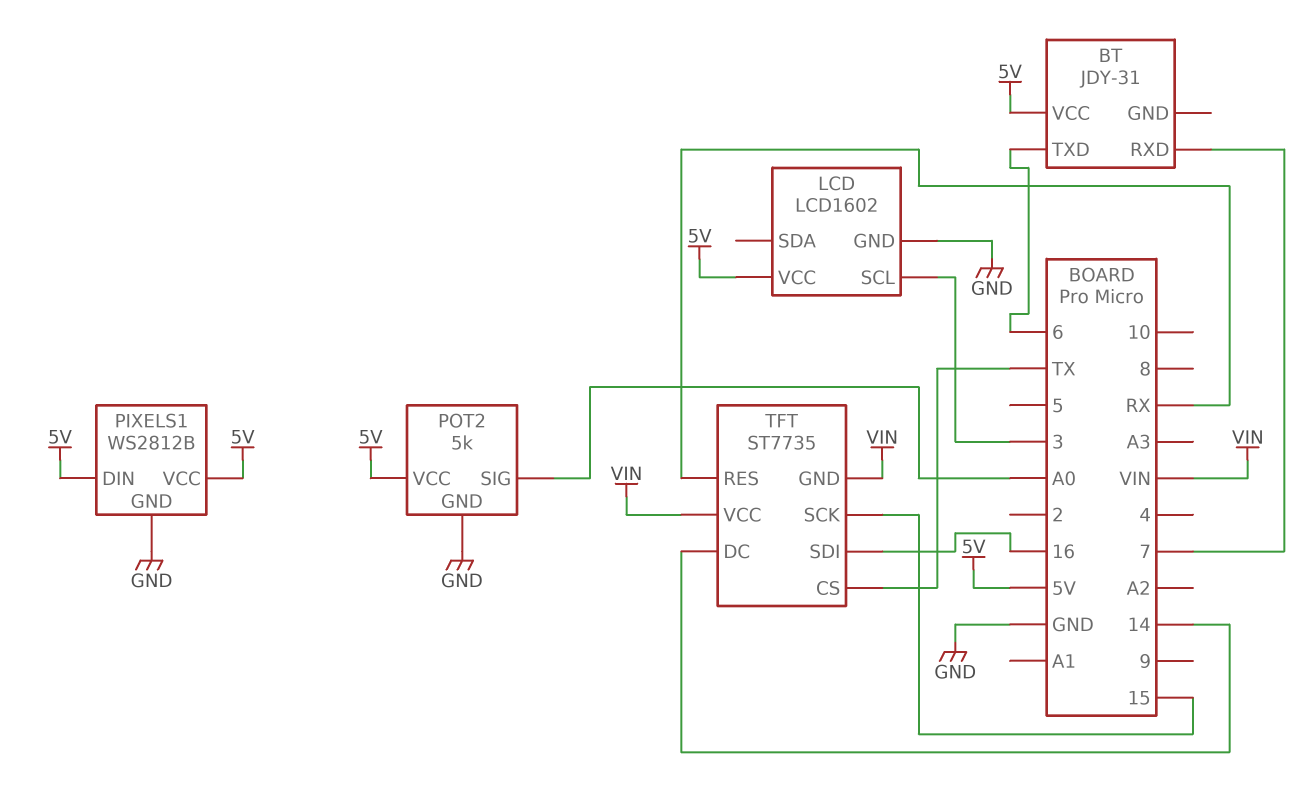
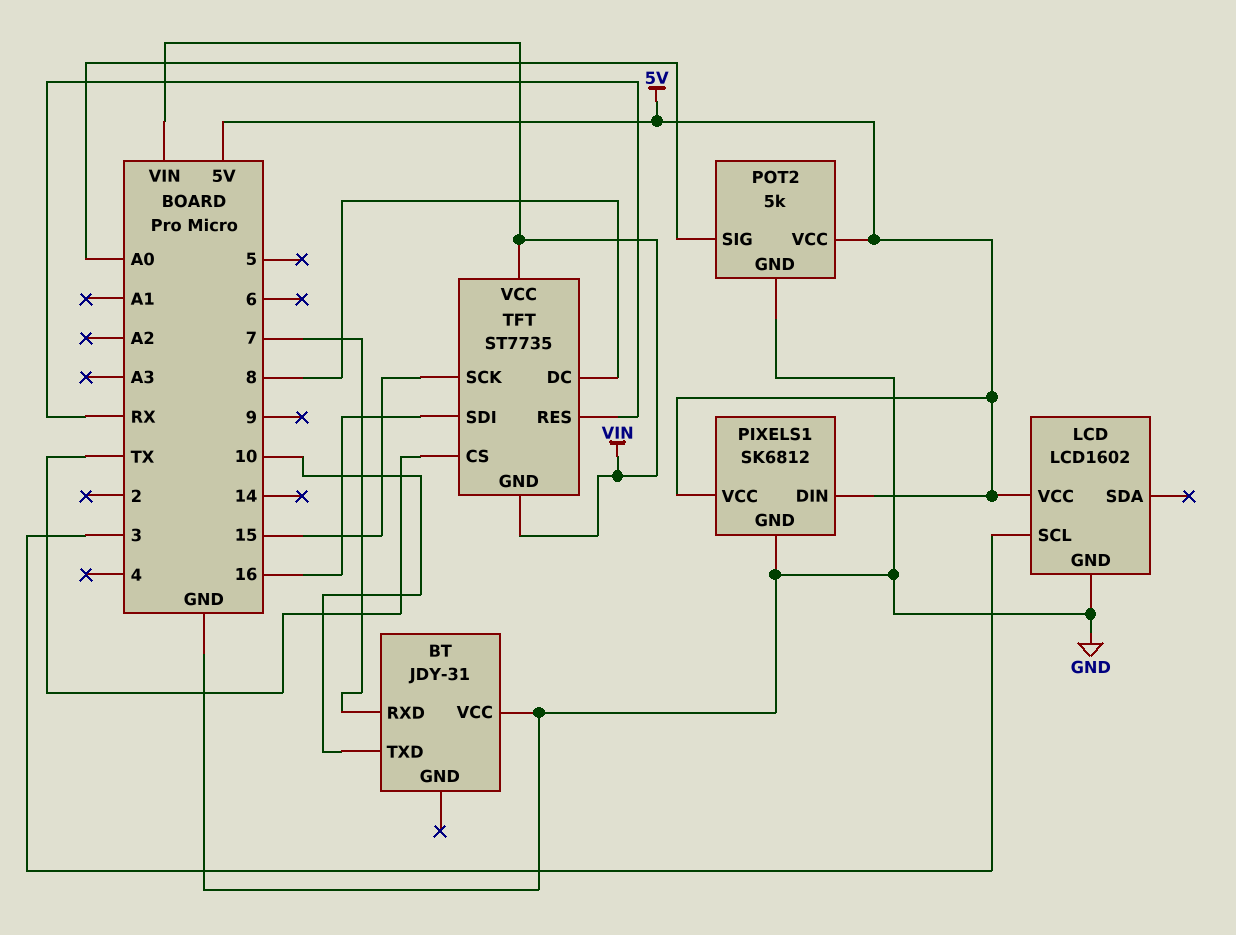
BT pin TXD: 6 -> 10
BT pin VCC: 5V -> GND
PIXELS1: WS2812B -> SK6812
TFT pin DC: 14 -> 8

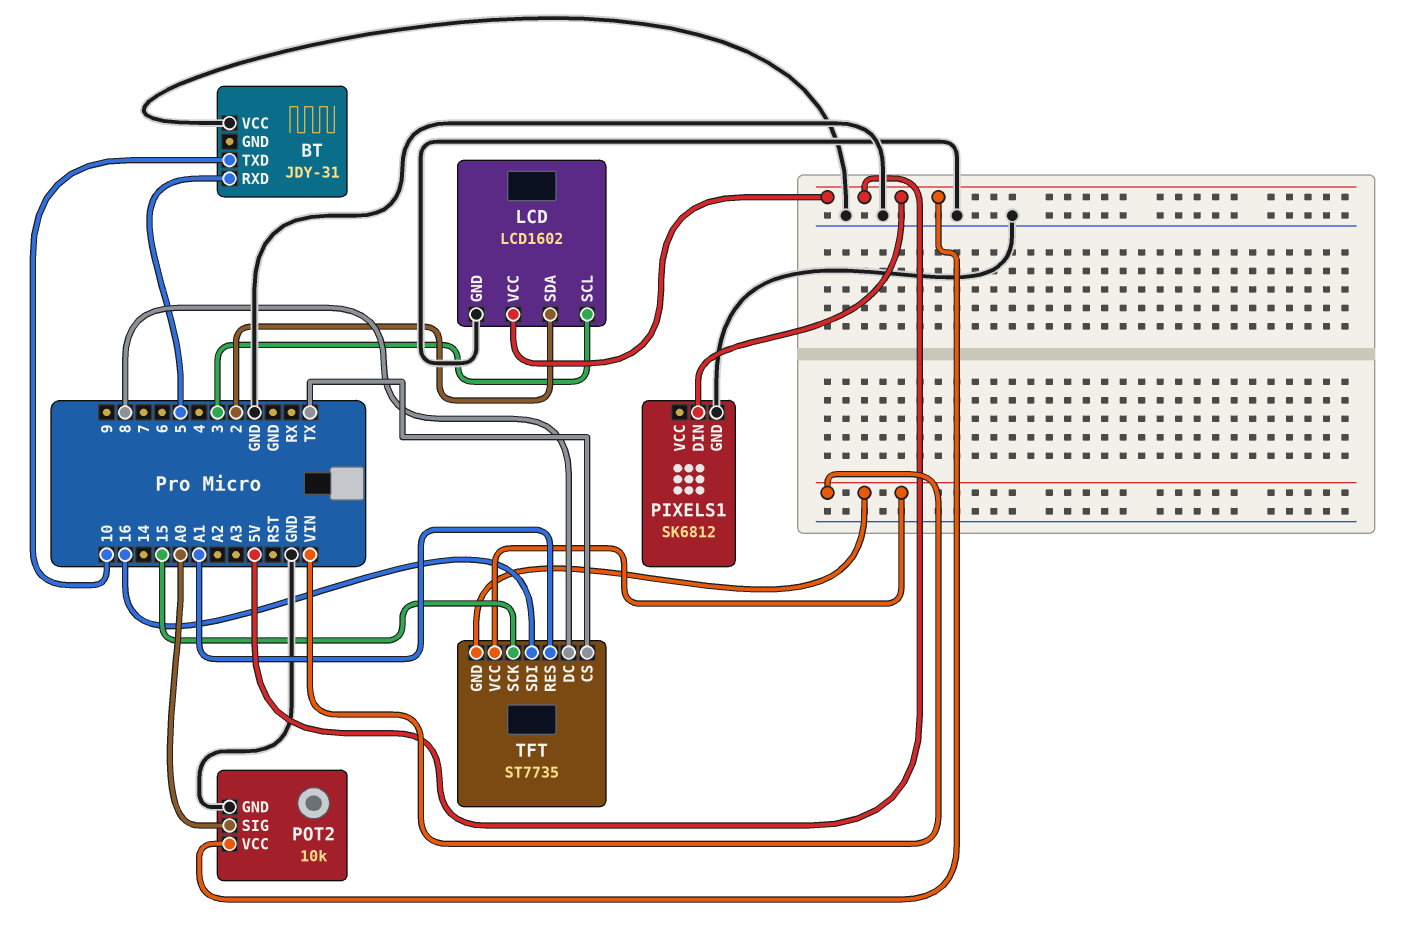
BT pin RXD: 7 -> 5
LCD pin SDA: none -> 2
PIXELS1 pin VCC: 5V -> none
POT2: 5k -> 10k
TFT pin RES: RX -> A1

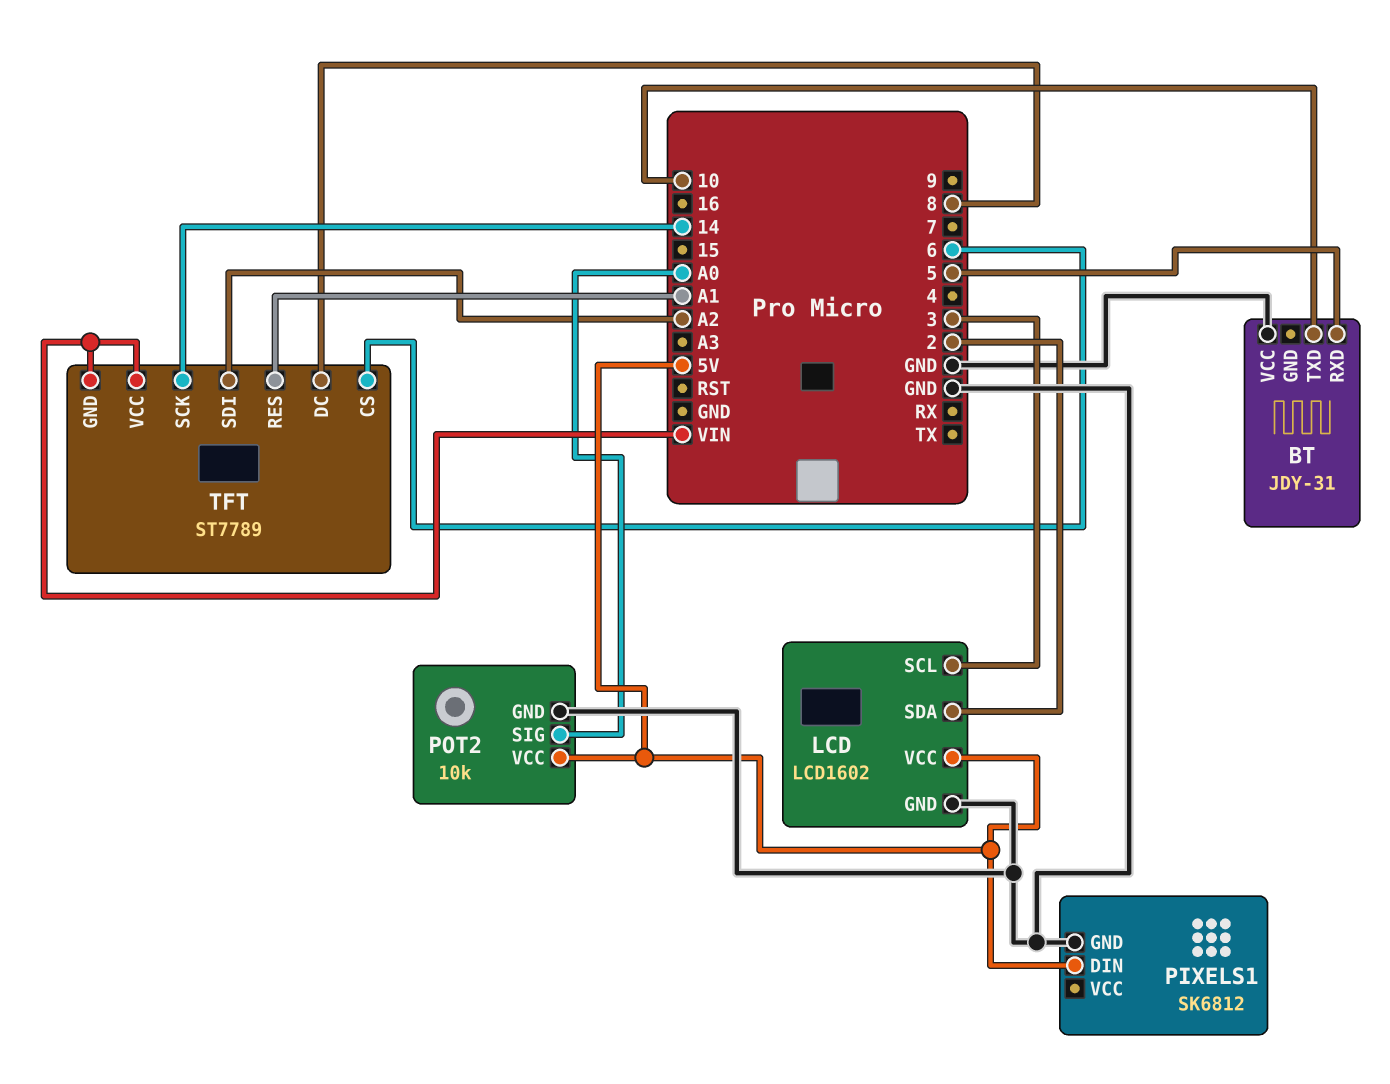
TFT: ST7735 -> ST7789
TFT pin CS: TX -> 6
TFT pin SCK: 15 -> 14
TFT pin SDI: 16 -> A2

